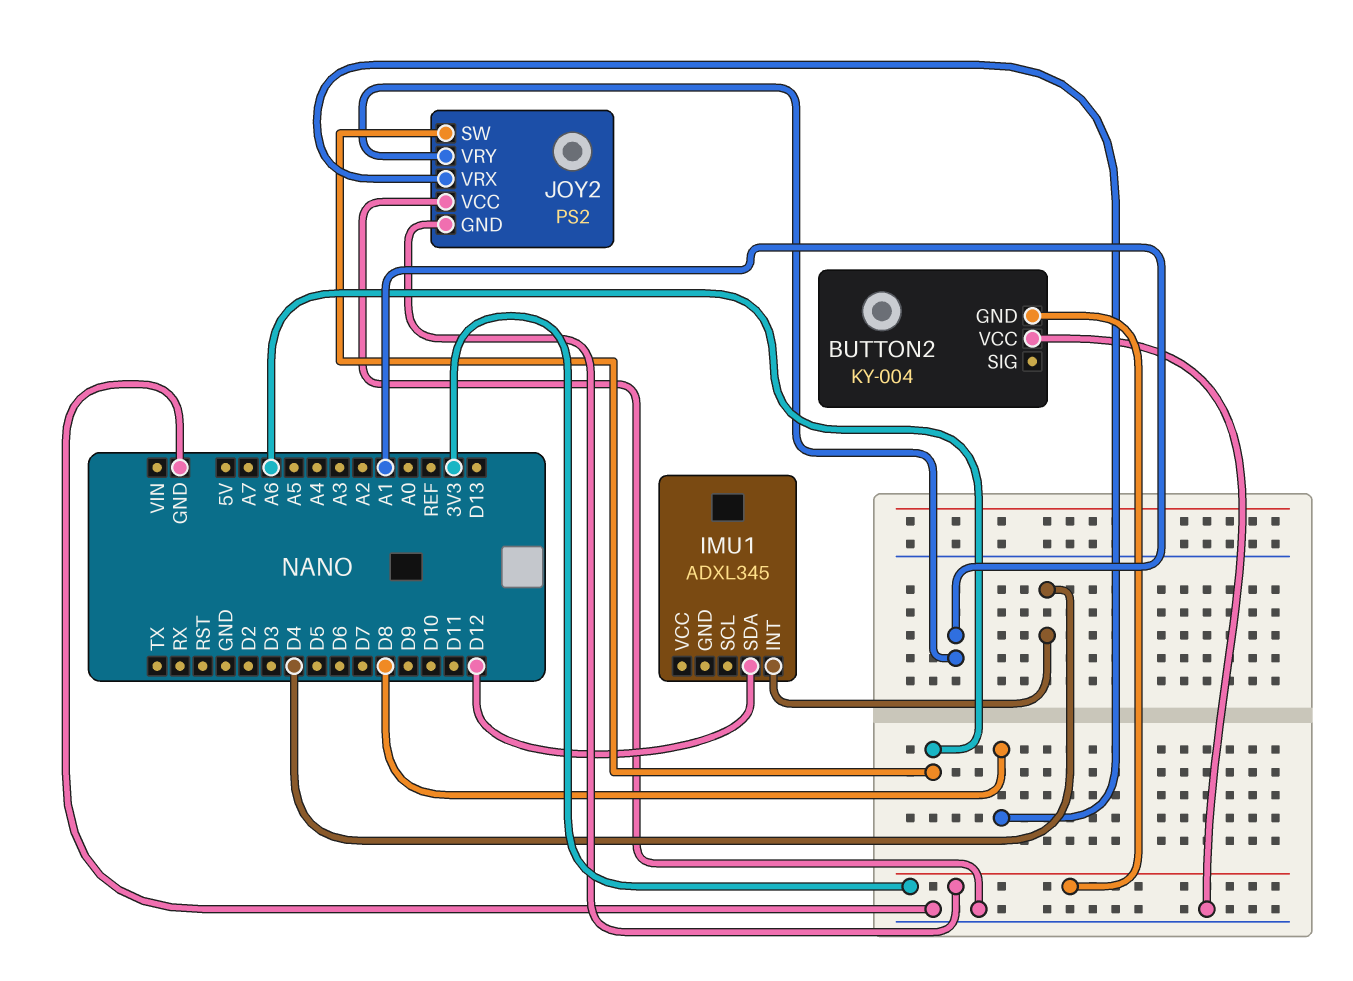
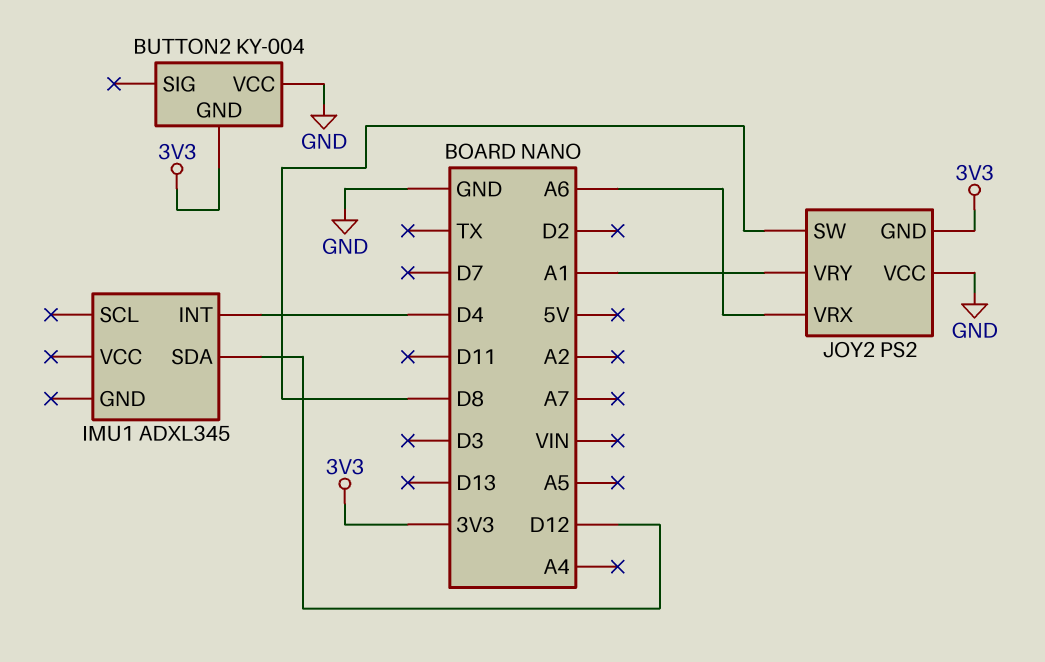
JOY2 pin SW: A6 -> D8
JOY2 pin VRX: D8 -> A6

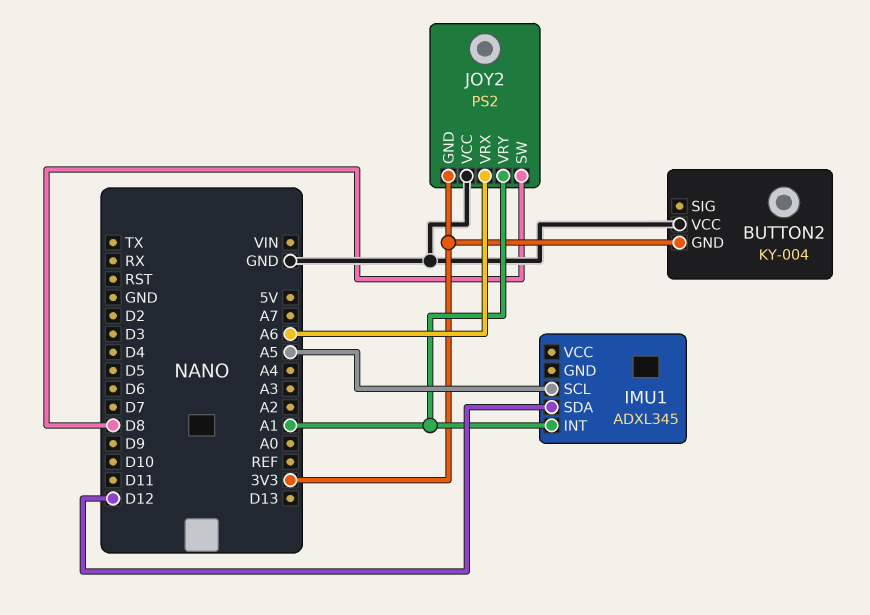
IMU1 pin INT: D4 -> A1
IMU1 pin SCL: none -> A5

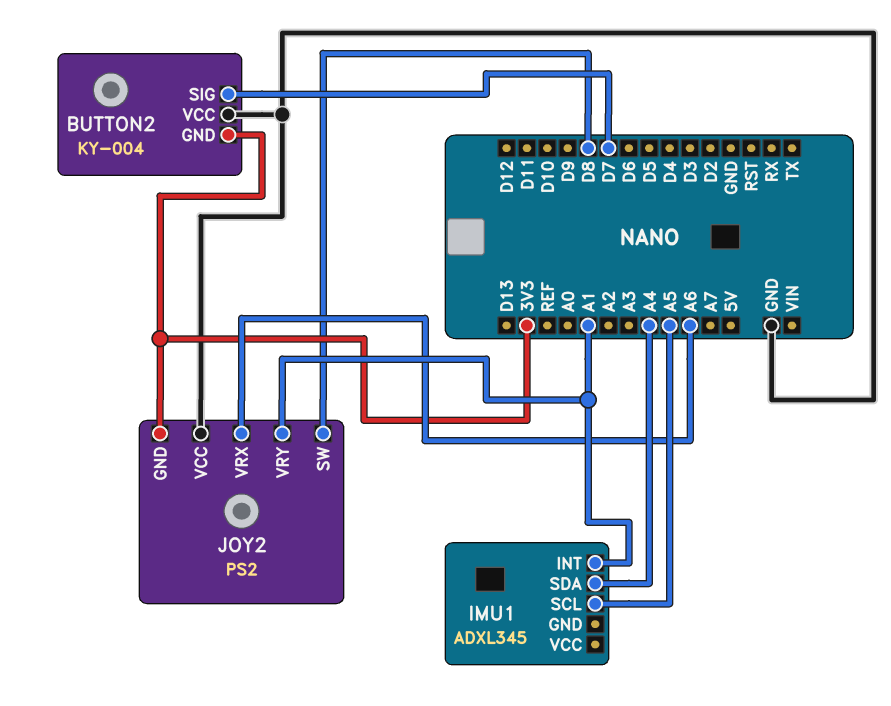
BUTTON2 pin SIG: none -> D7
IMU1 pin SDA: D12 -> A4

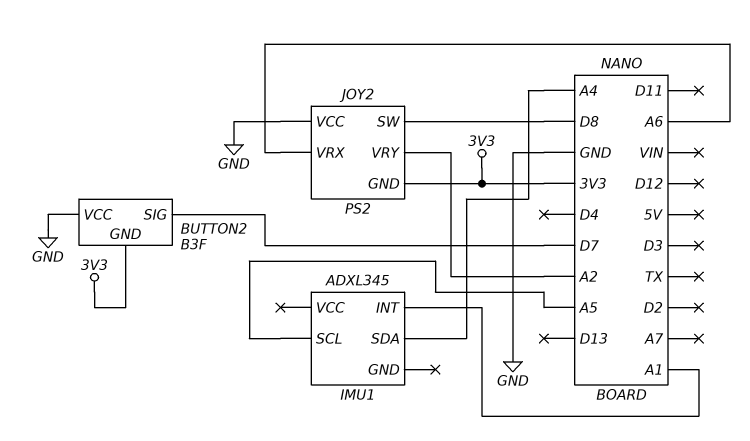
BUTTON2: KY-004 -> B3F
JOY2 pin VRY: A1 -> A2

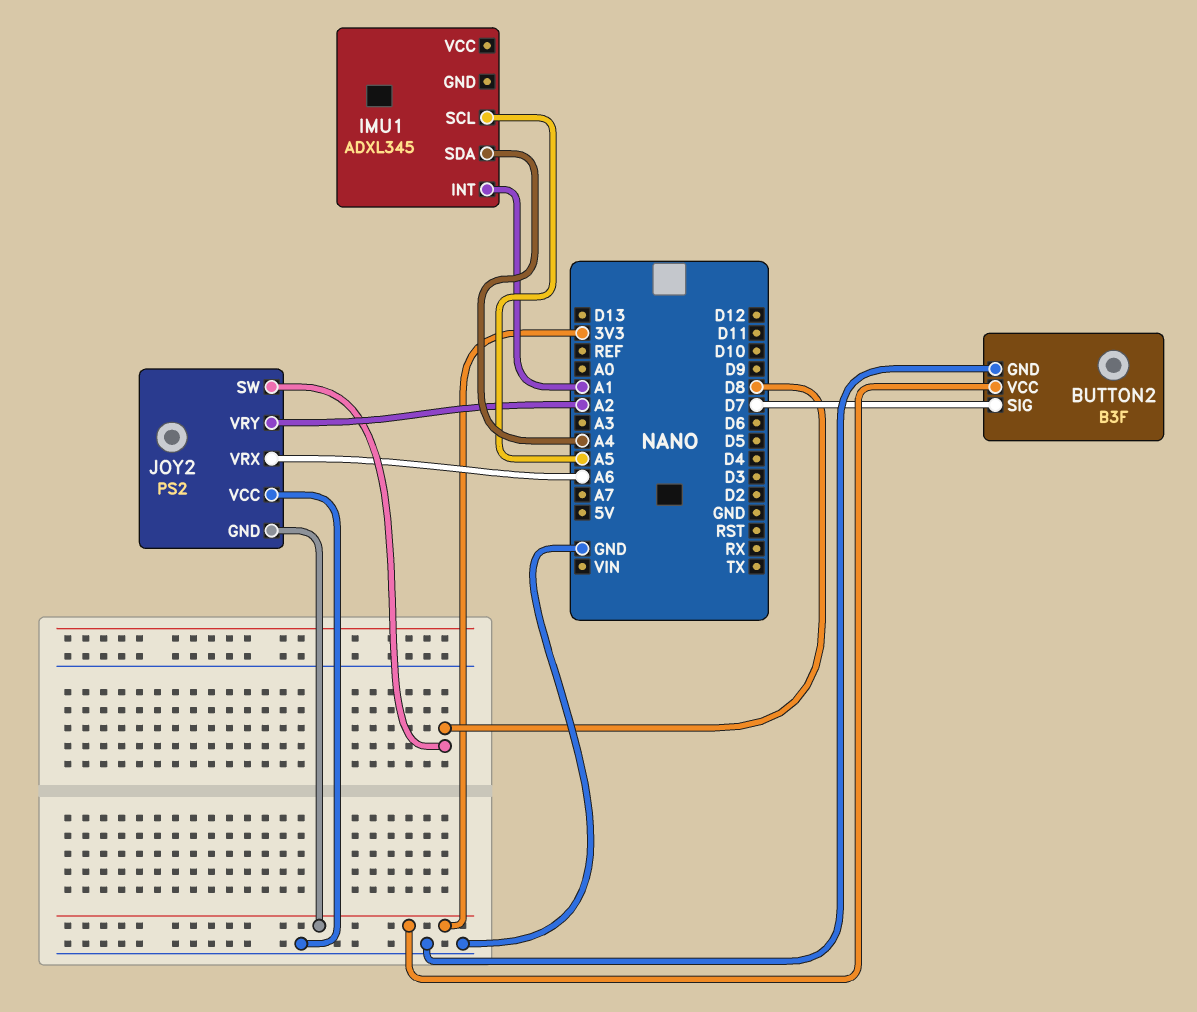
BUTTON2 pin GND: 3V3 -> GND
BUTTON2 pin VCC: GND -> 3V3

